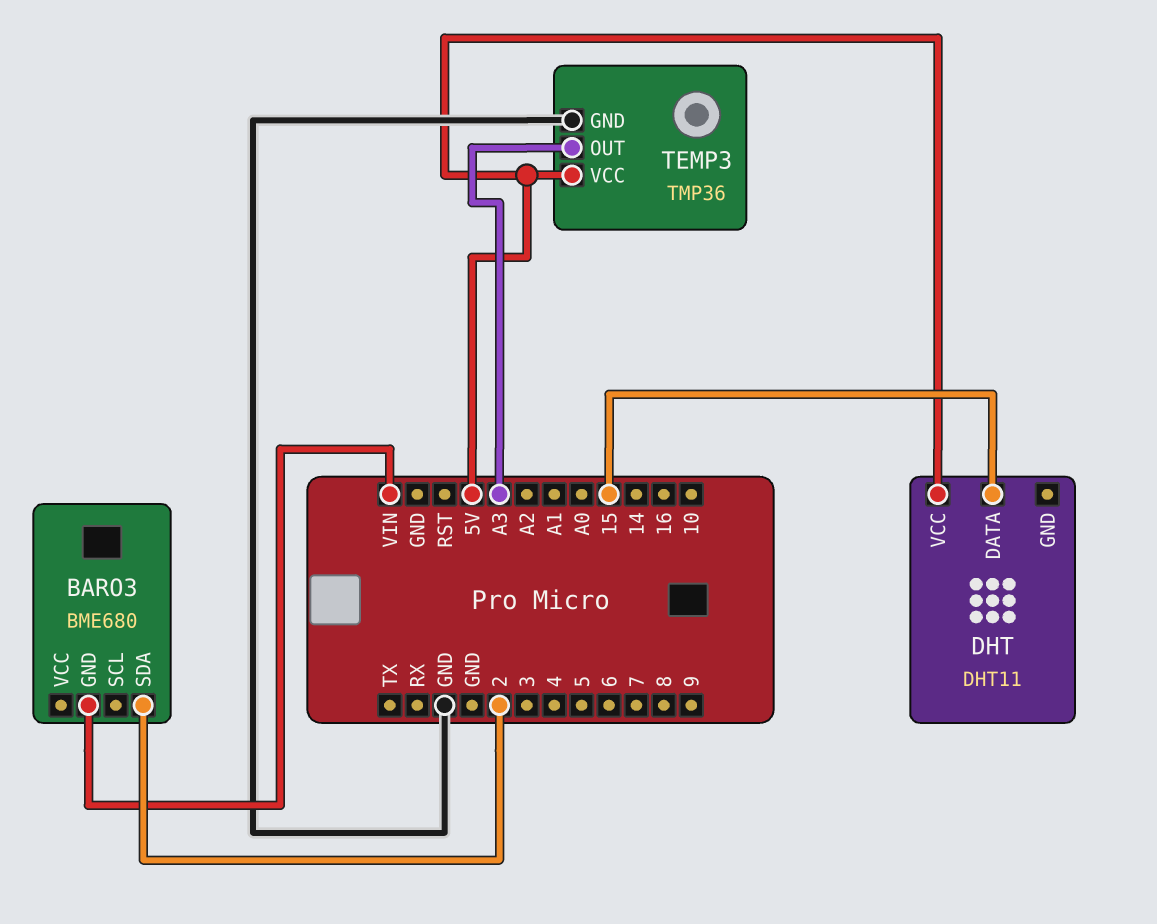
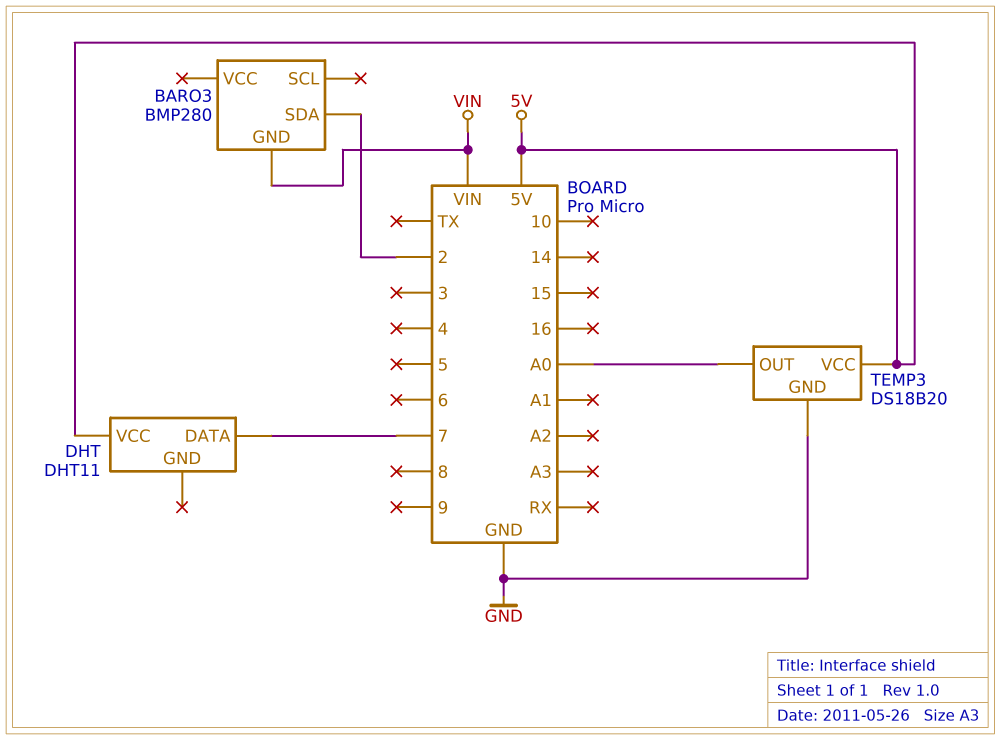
BARO3: BME680 -> BMP280
DHT pin DATA: 15 -> 7
TEMP3: TMP36 -> DS18B20
TEMP3 pin OUT: A3 -> A0

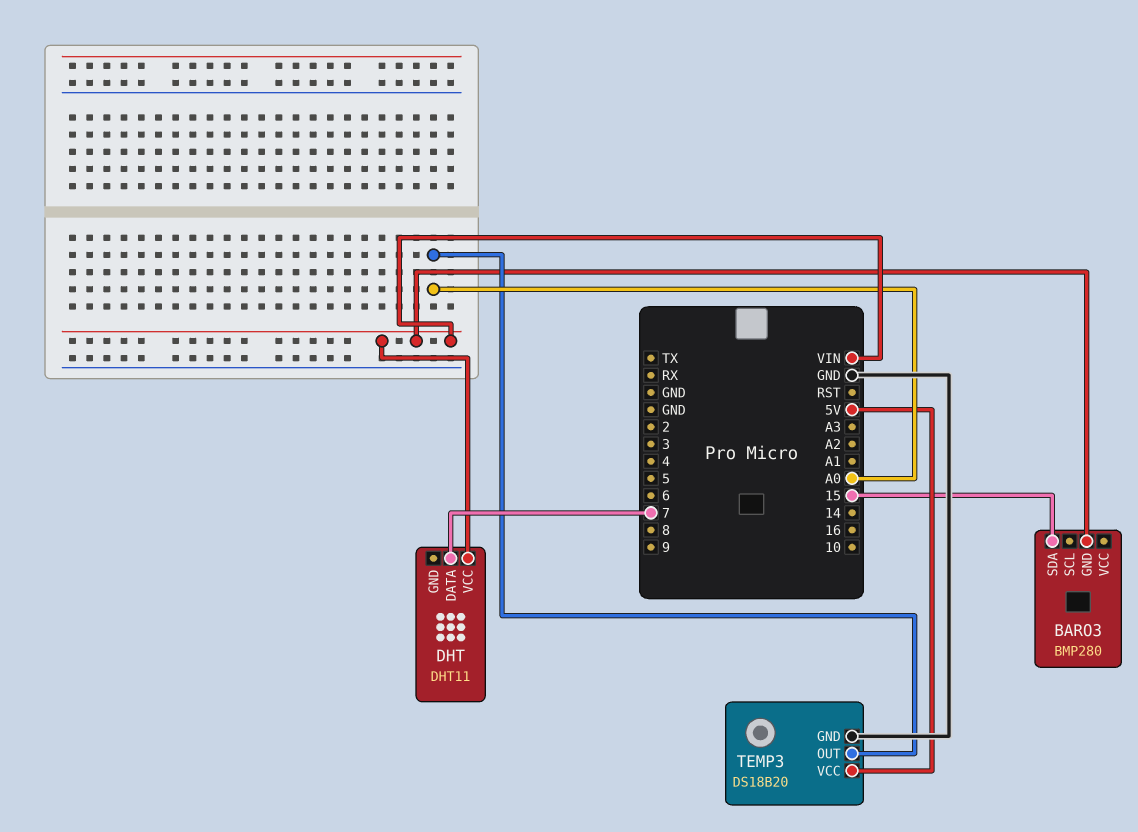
BARO3 pin SDA: 2 -> 15
DHT pin VCC: 5V -> VIN

